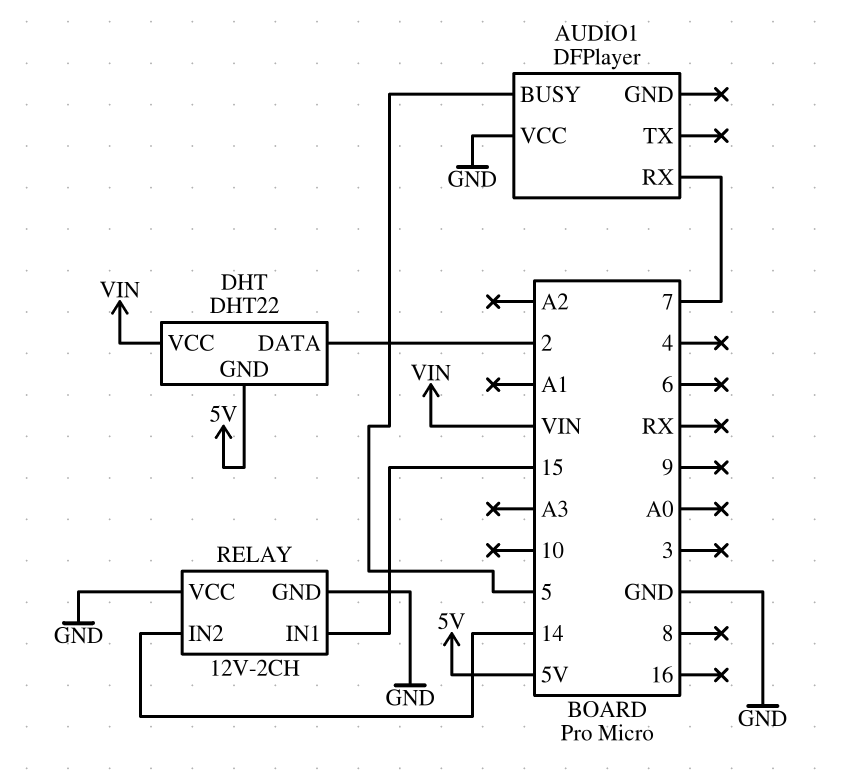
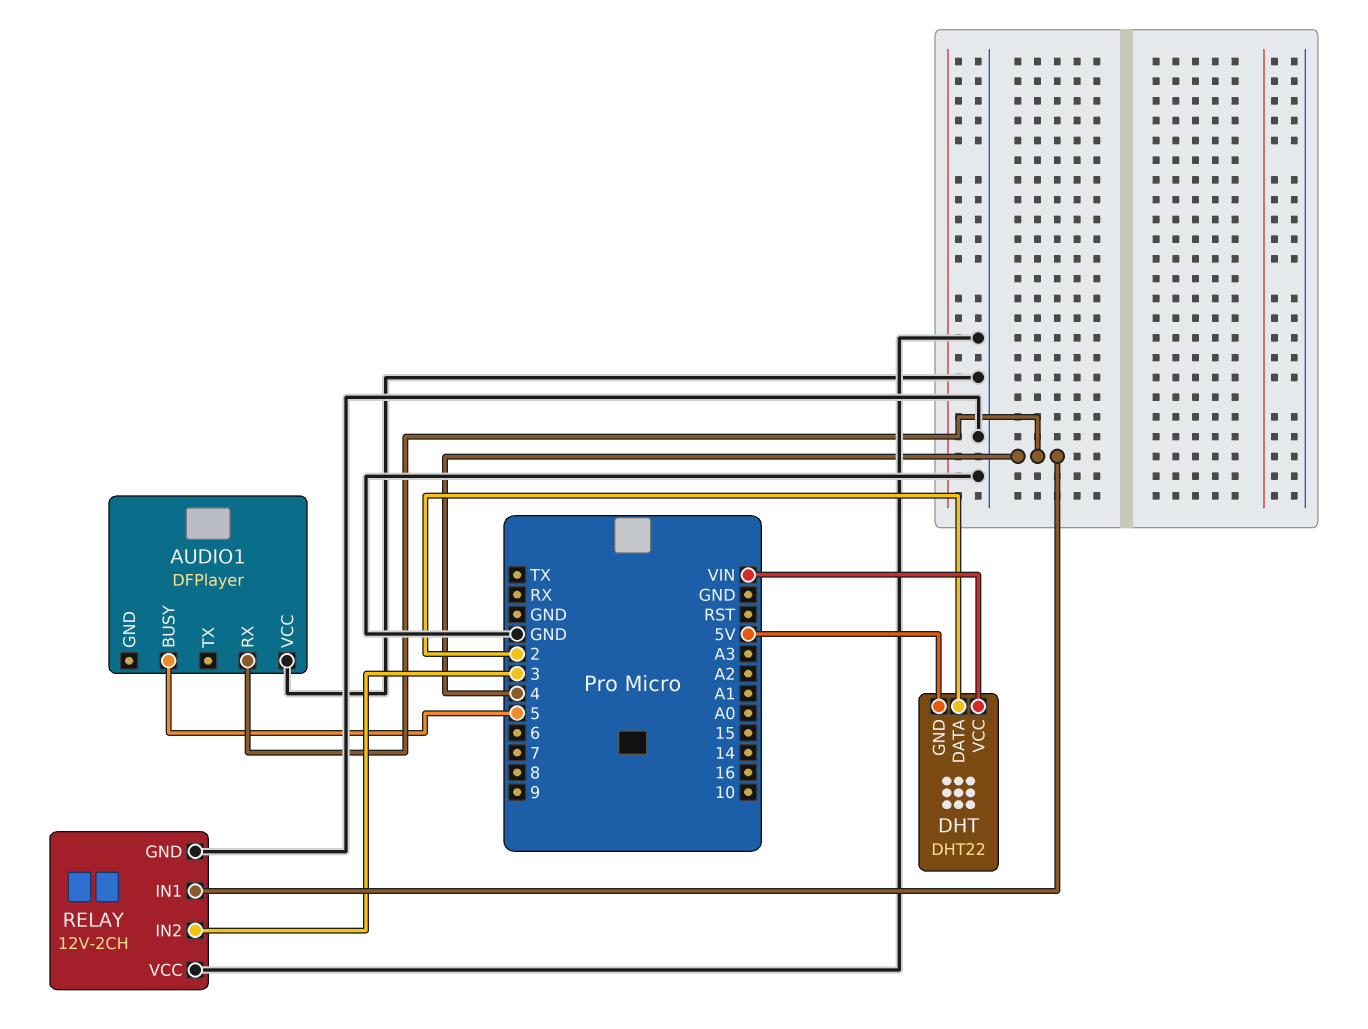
AUDIO1 pin RX: 7 -> 4
RELAY pin IN1: 15 -> 4
RELAY pin IN2: 14 -> 3

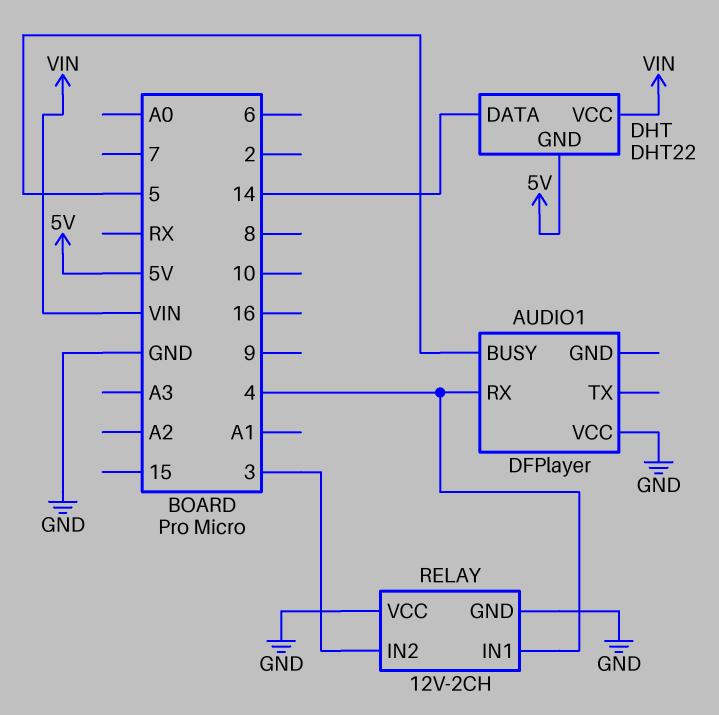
DHT pin DATA: 2 -> 14

